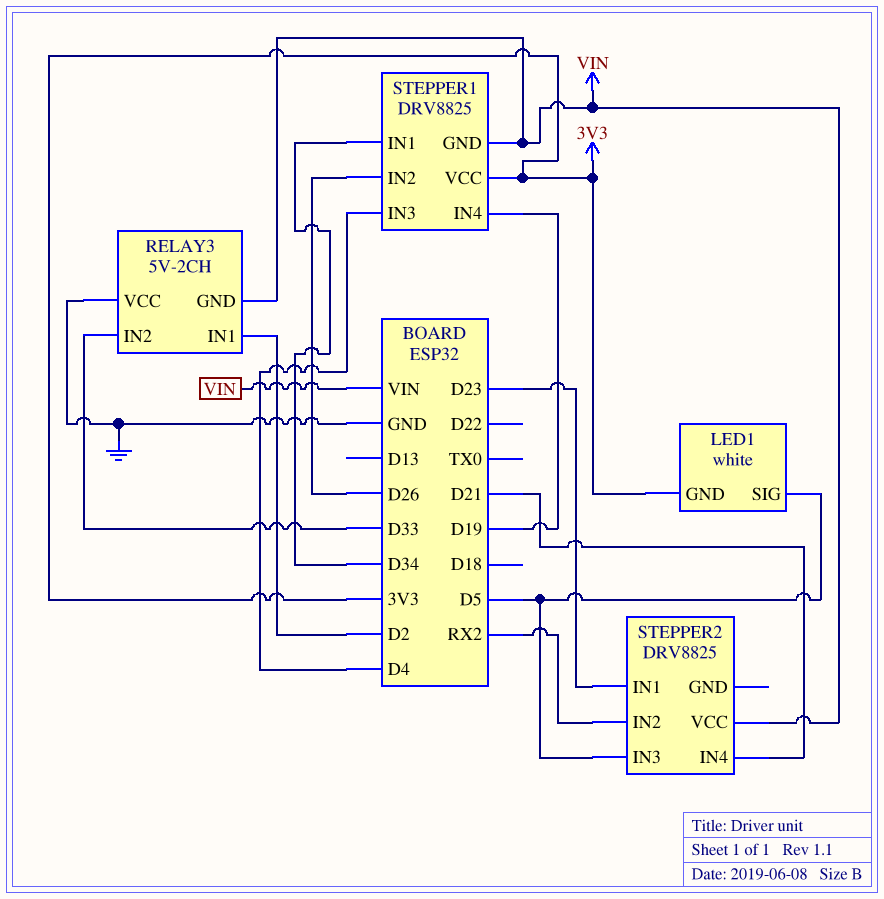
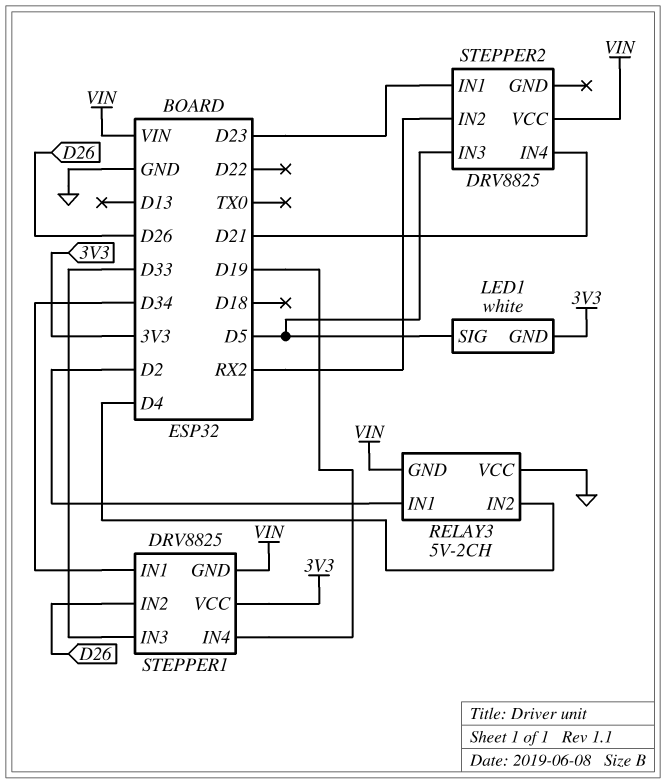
RELAY3 pin IN2: D33 -> D4
STEPPER1 pin IN3: D4 -> D33

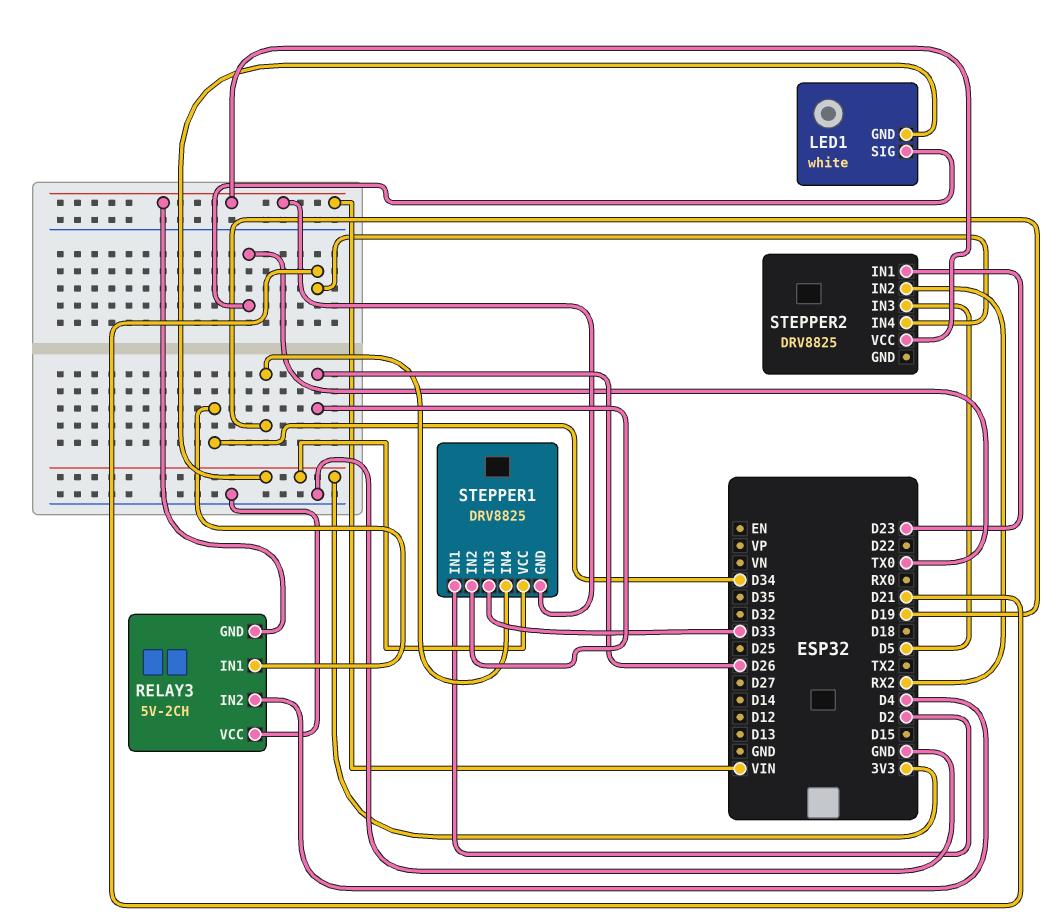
LED1 pin SIG: D5 -> TX0
RELAY3 pin IN1: D2 -> D34
STEPPER1 pin IN1: D34 -> D2

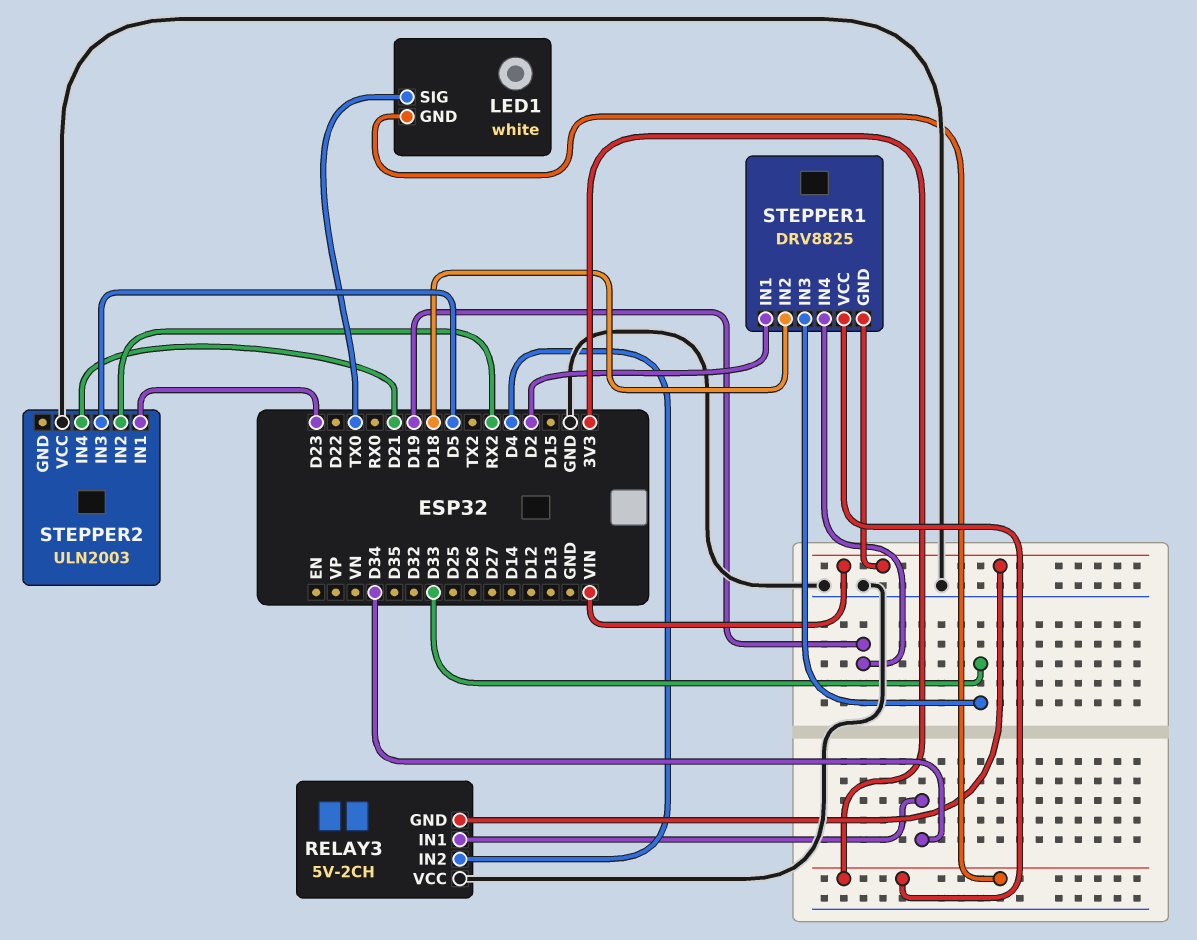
STEPPER1 pin IN2: D26 -> D18
STEPPER2: DRV8825 -> ULN2003
STEPPER2 pin VCC: VIN -> GND

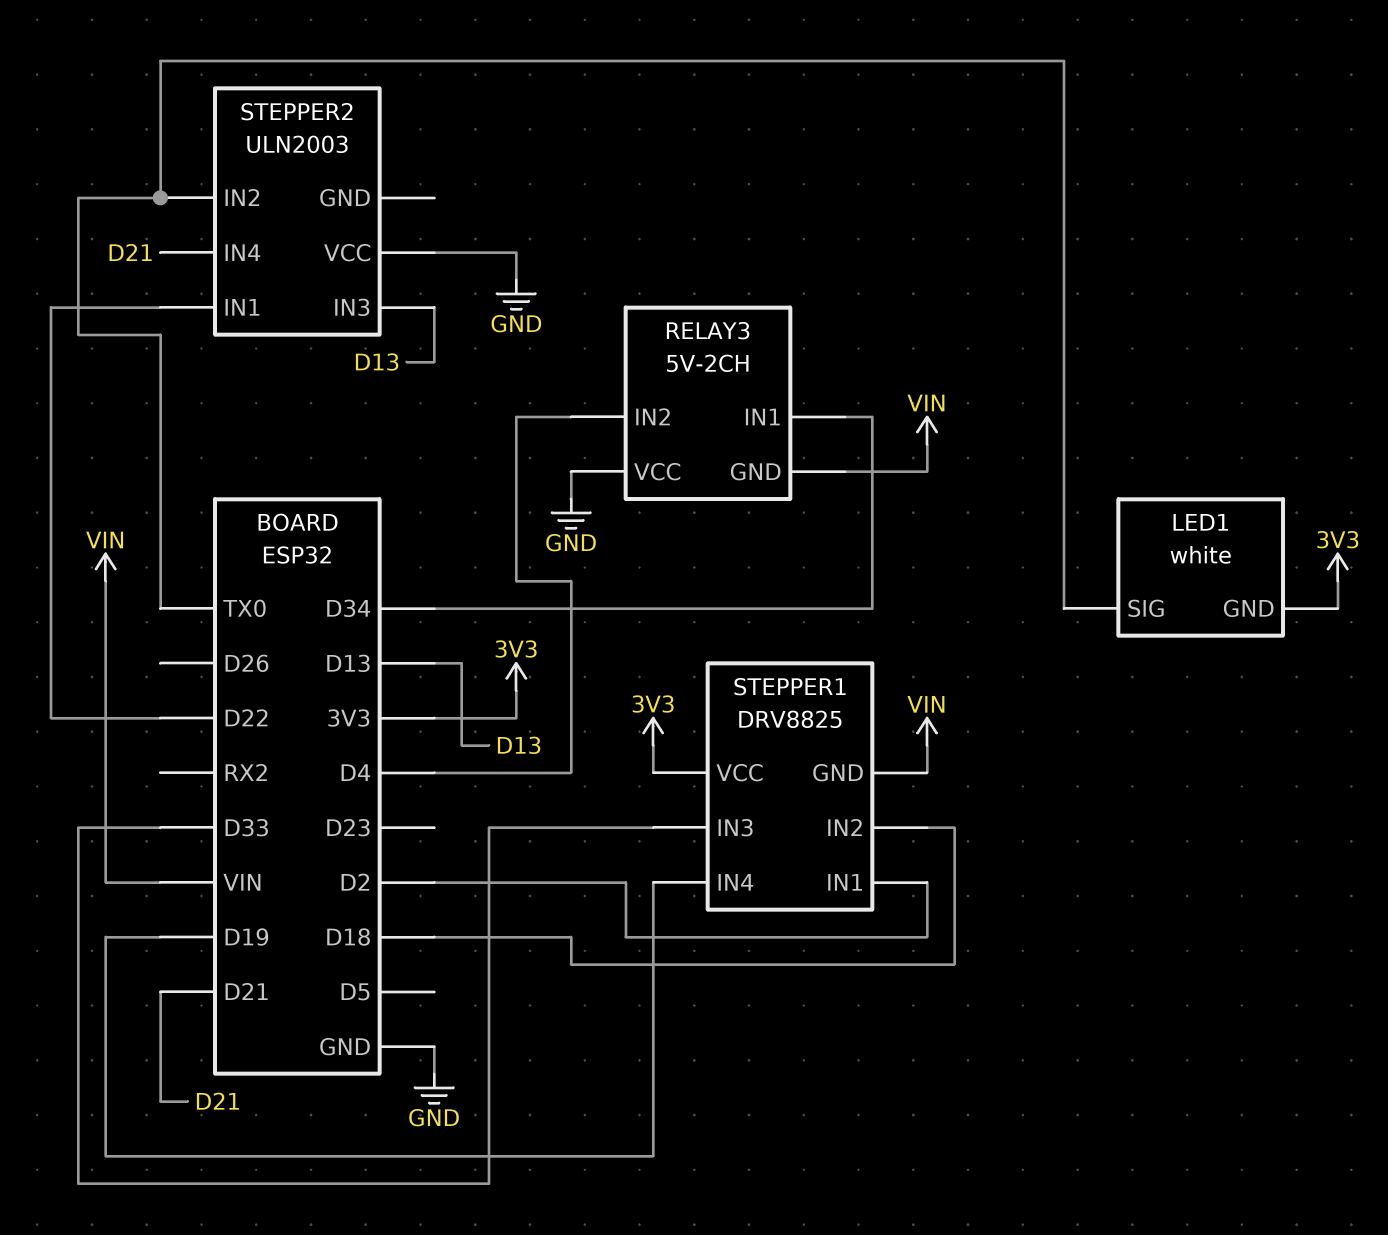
STEPPER2 pin IN1: D23 -> D22
STEPPER2 pin IN2: RX2 -> TX0
STEPPER2 pin IN3: D5 -> D13

